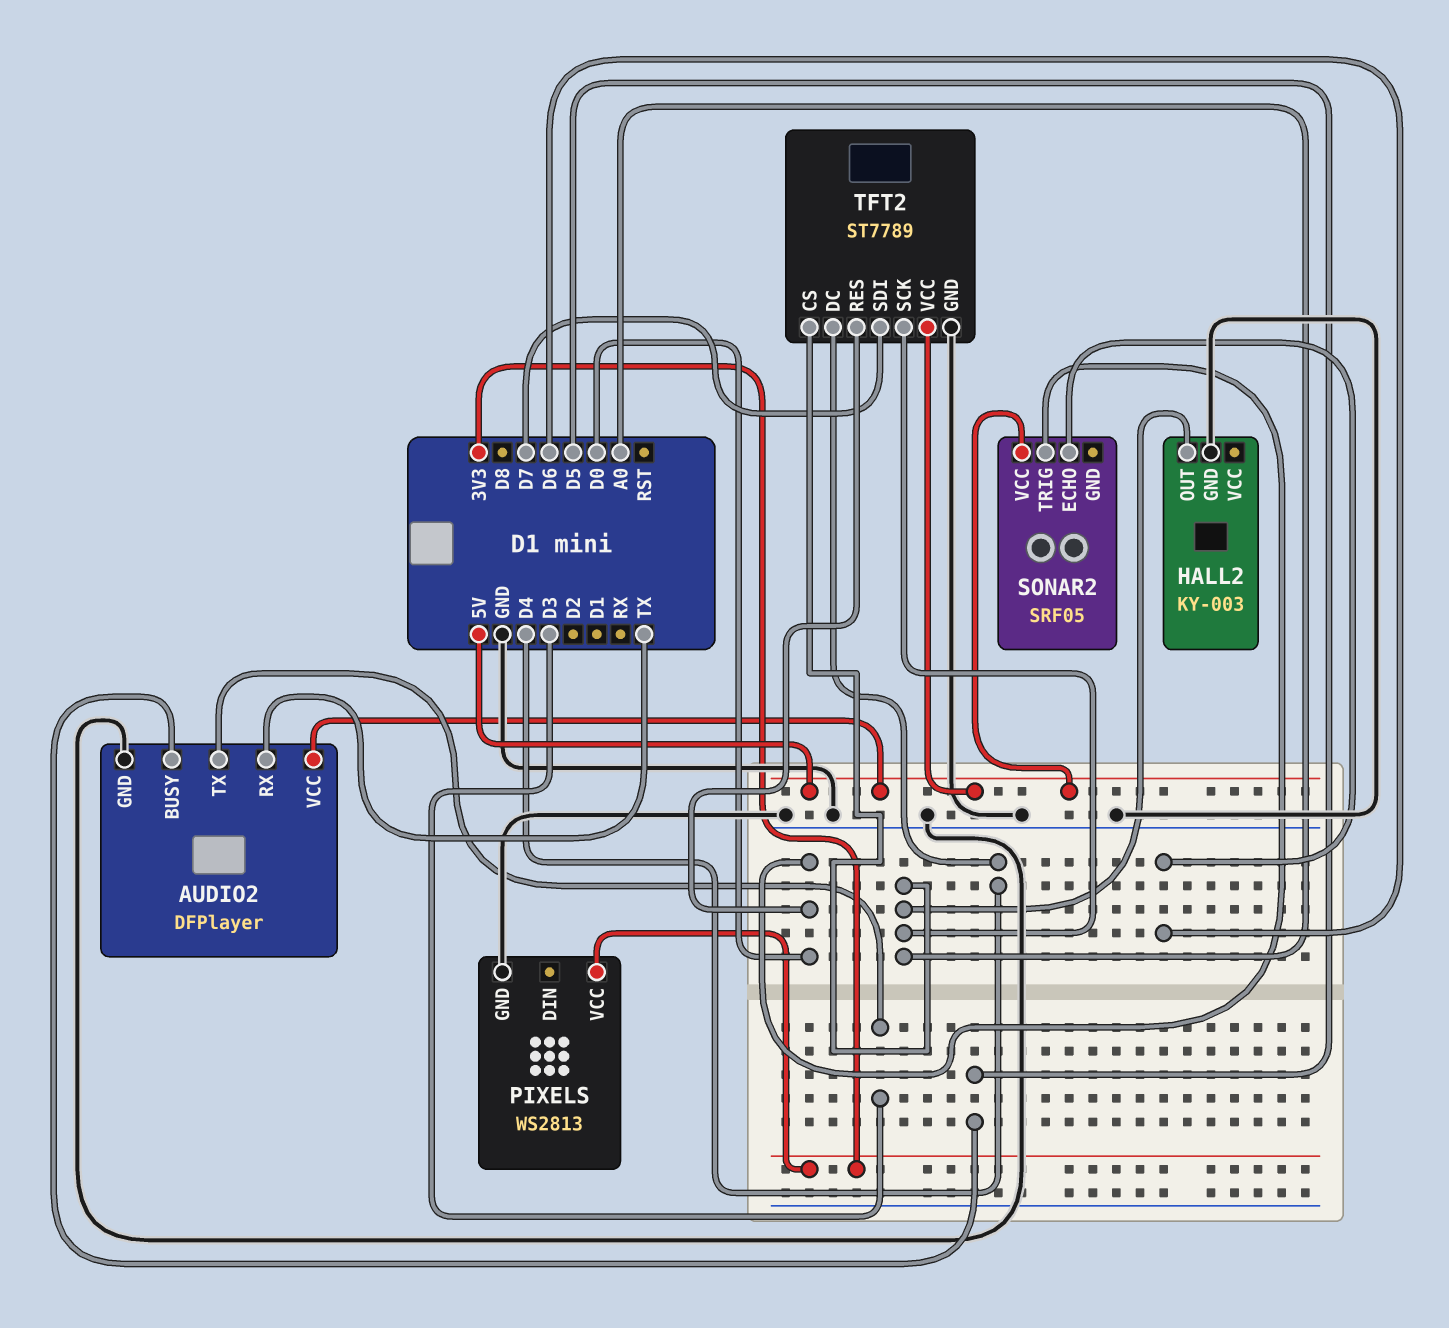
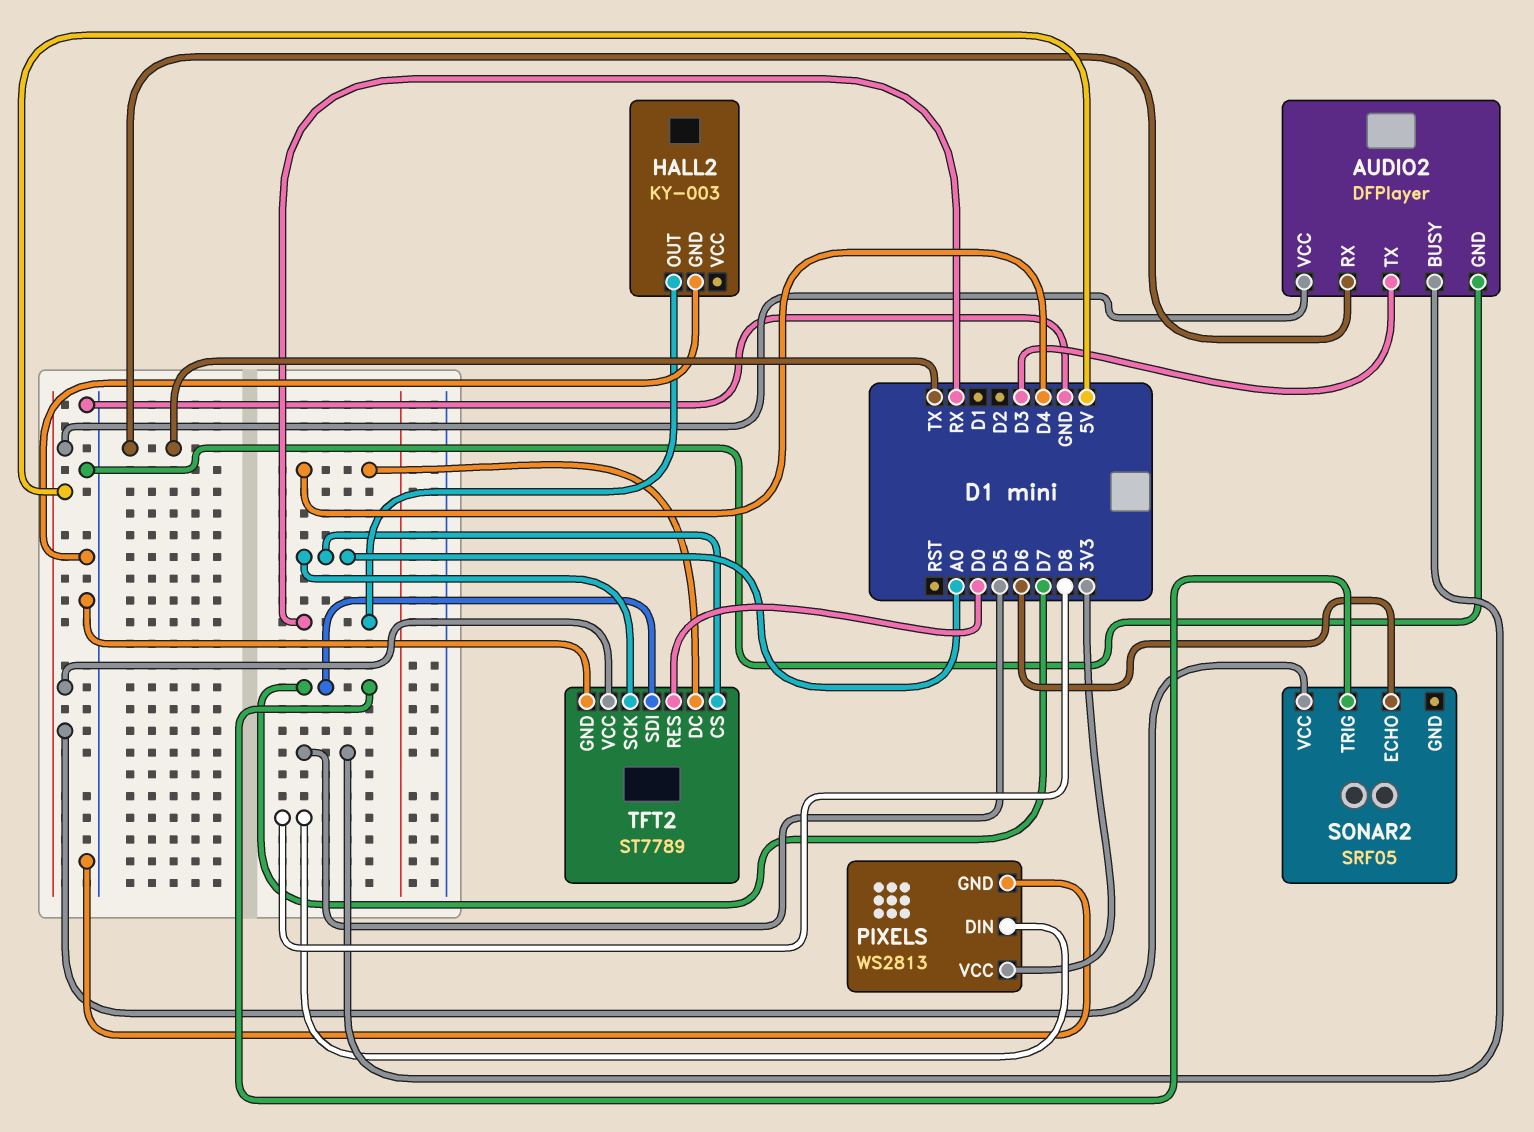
HALL2 pin OUT: A0 -> RX
PIXELS pin DIN: none -> D8
SONAR2 pin TRIG: D0 -> D7

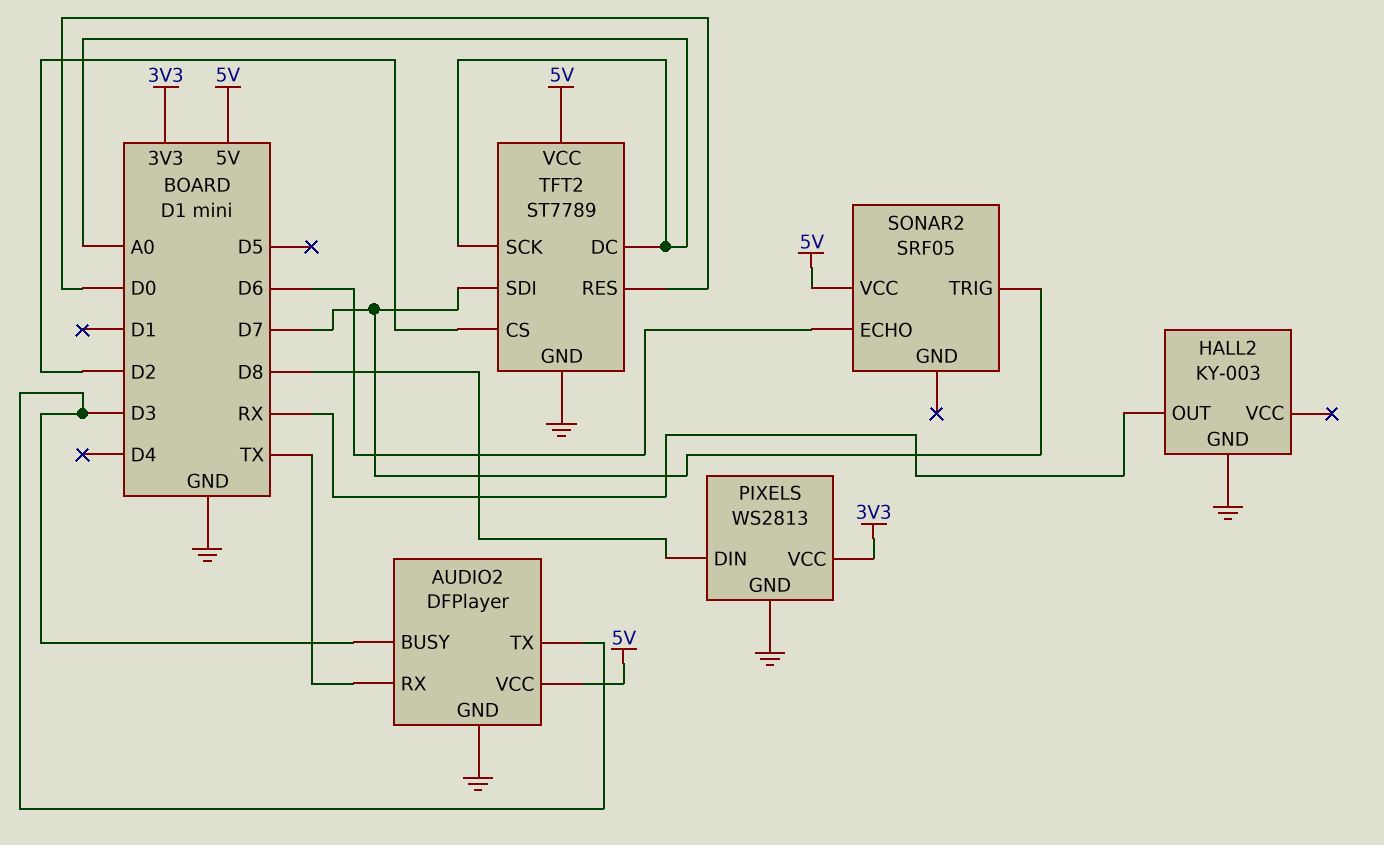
AUDIO2 pin BUSY: D5 -> D3
TFT2 pin CS: A0 -> D2
TFT2 pin DC: D4 -> A0

